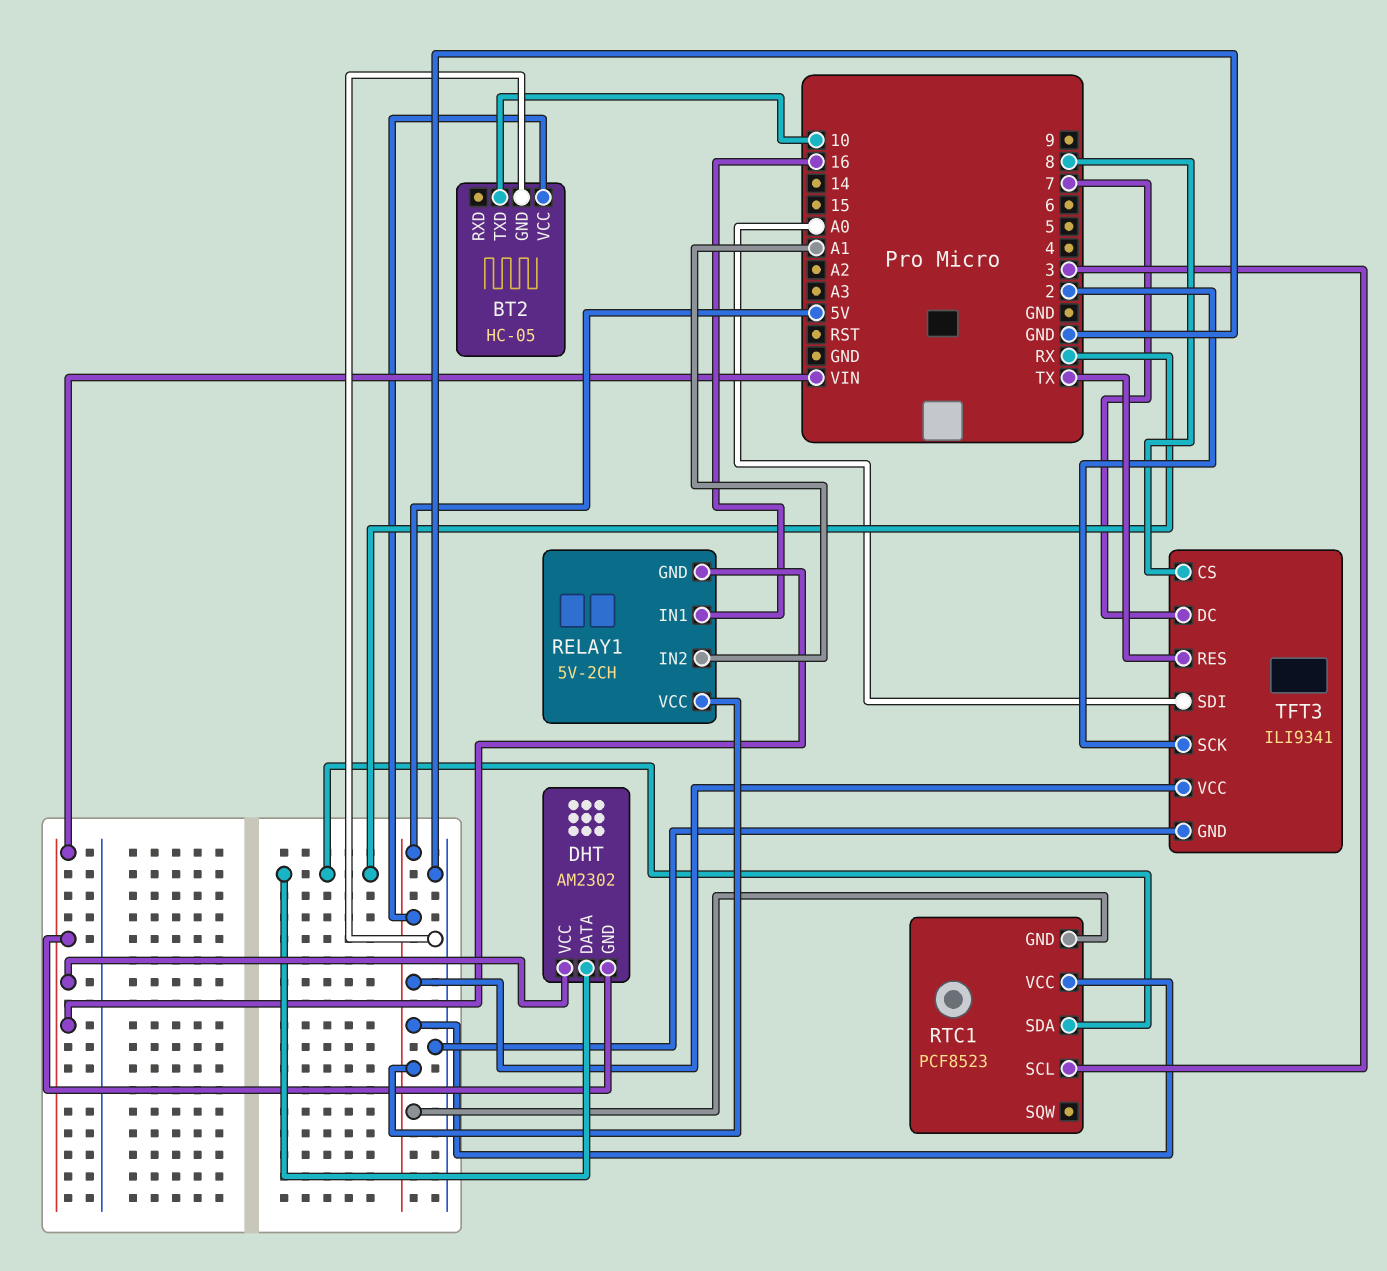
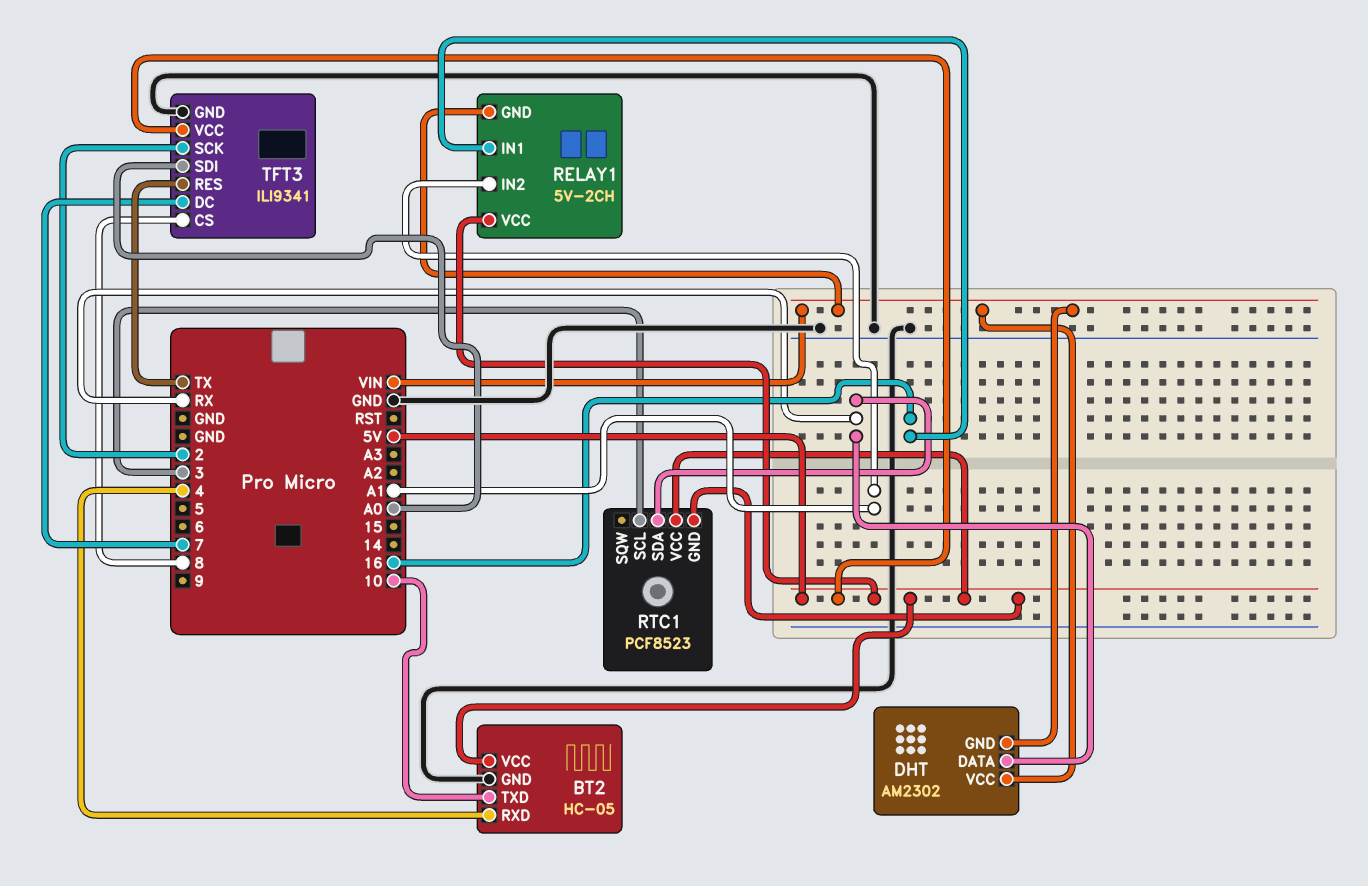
BT2 pin RXD: none -> 4

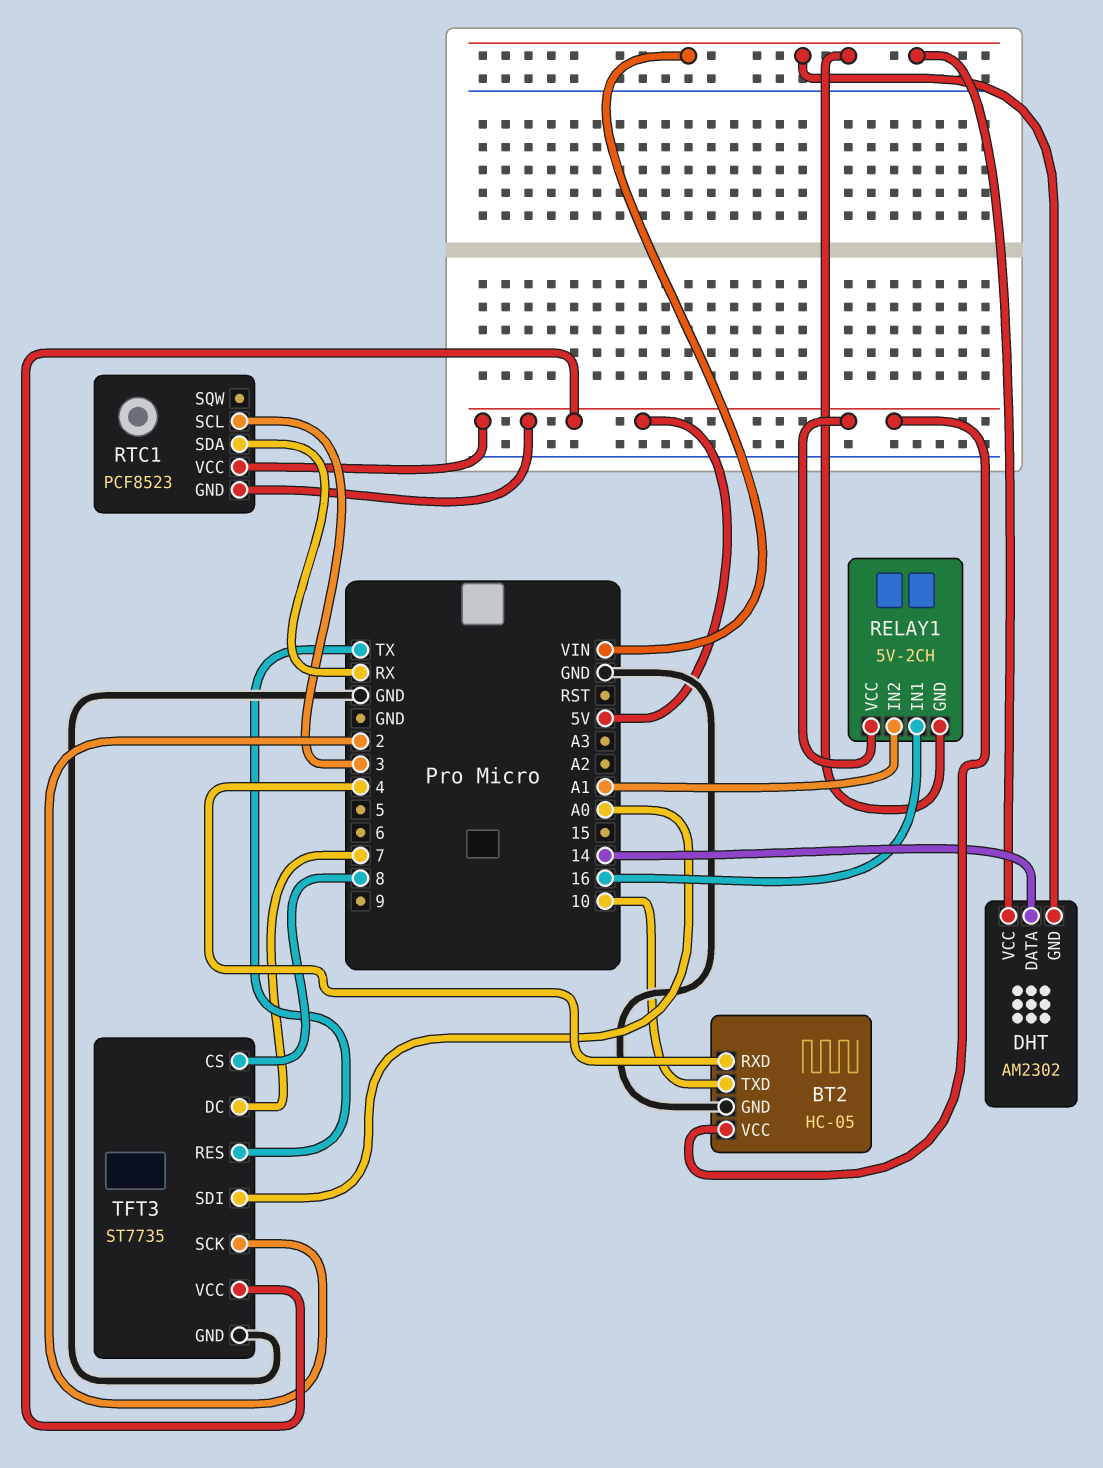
DHT pin DATA: RX -> 14
TFT3: ILI9341 -> ST7735

